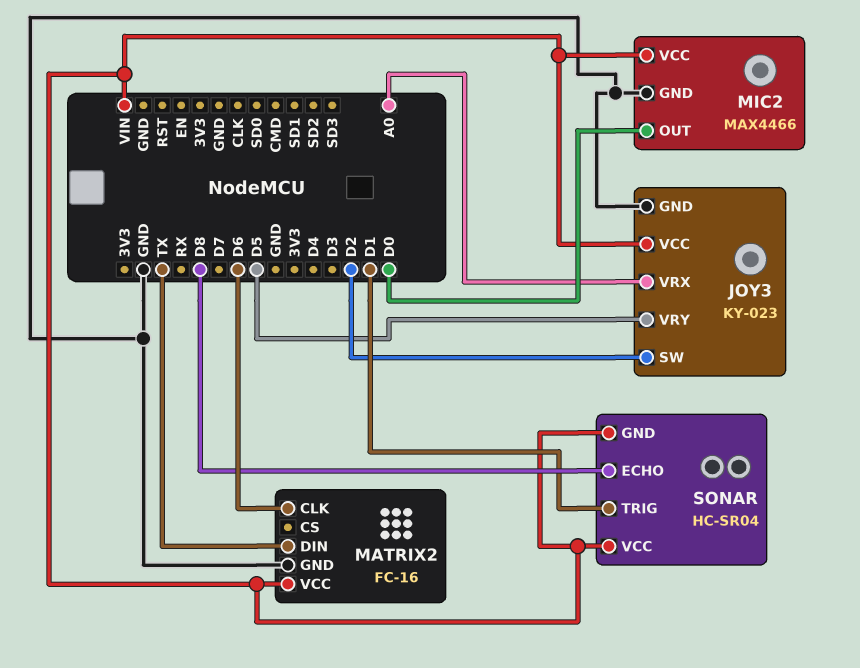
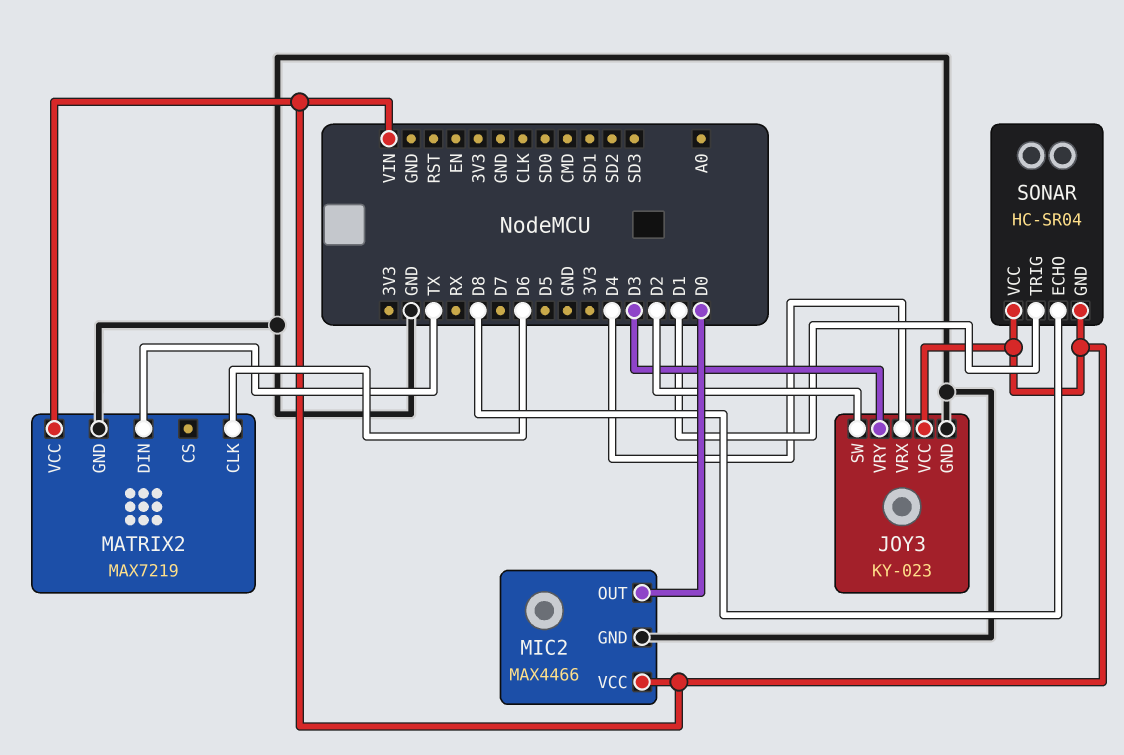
JOY3 pin VRX: A0 -> D4
JOY3 pin VRY: D5 -> D3
MATRIX2: FC-16 -> MAX7219

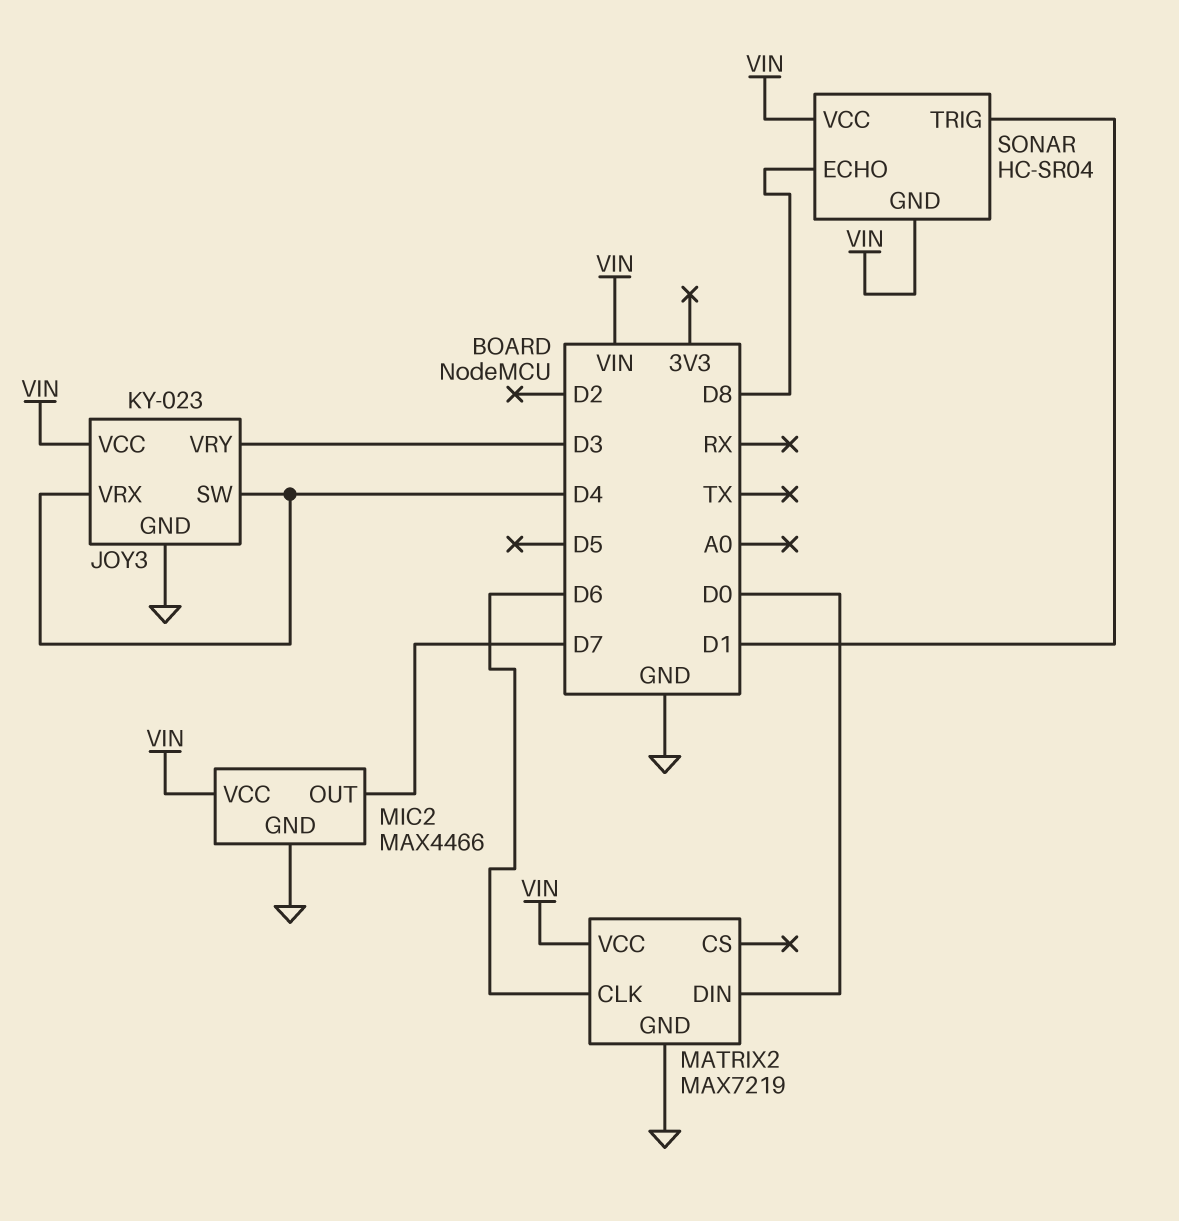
JOY3 pin SW: D2 -> D4
MATRIX2 pin DIN: TX -> D0
MIC2 pin OUT: D0 -> D7

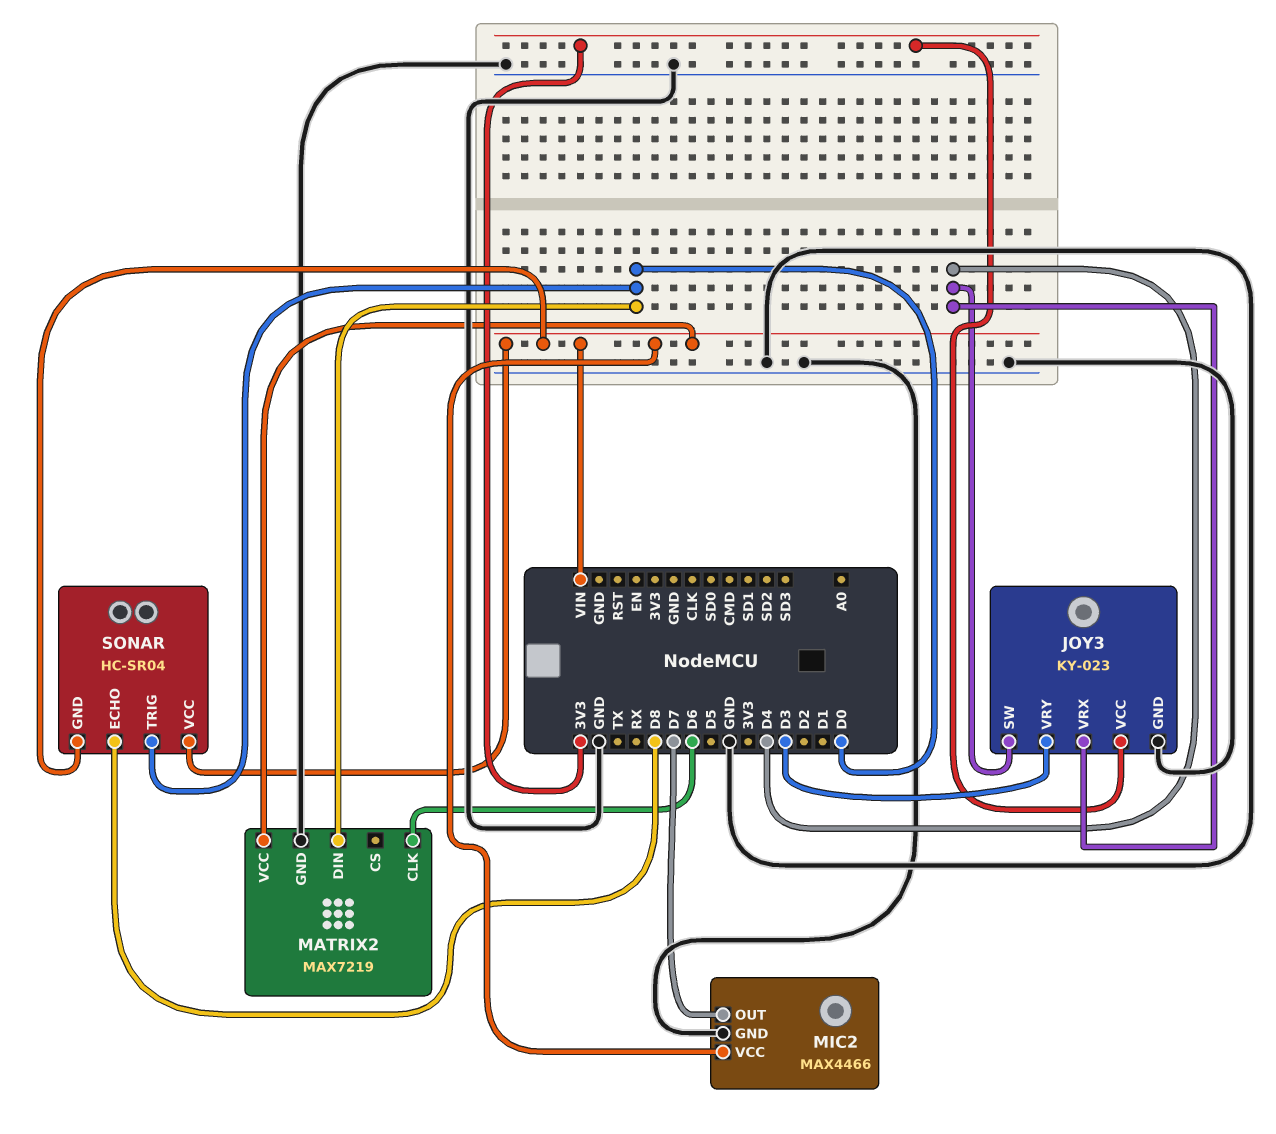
JOY3 pin VCC: VIN -> 3V3
SONAR pin TRIG: D1 -> D0

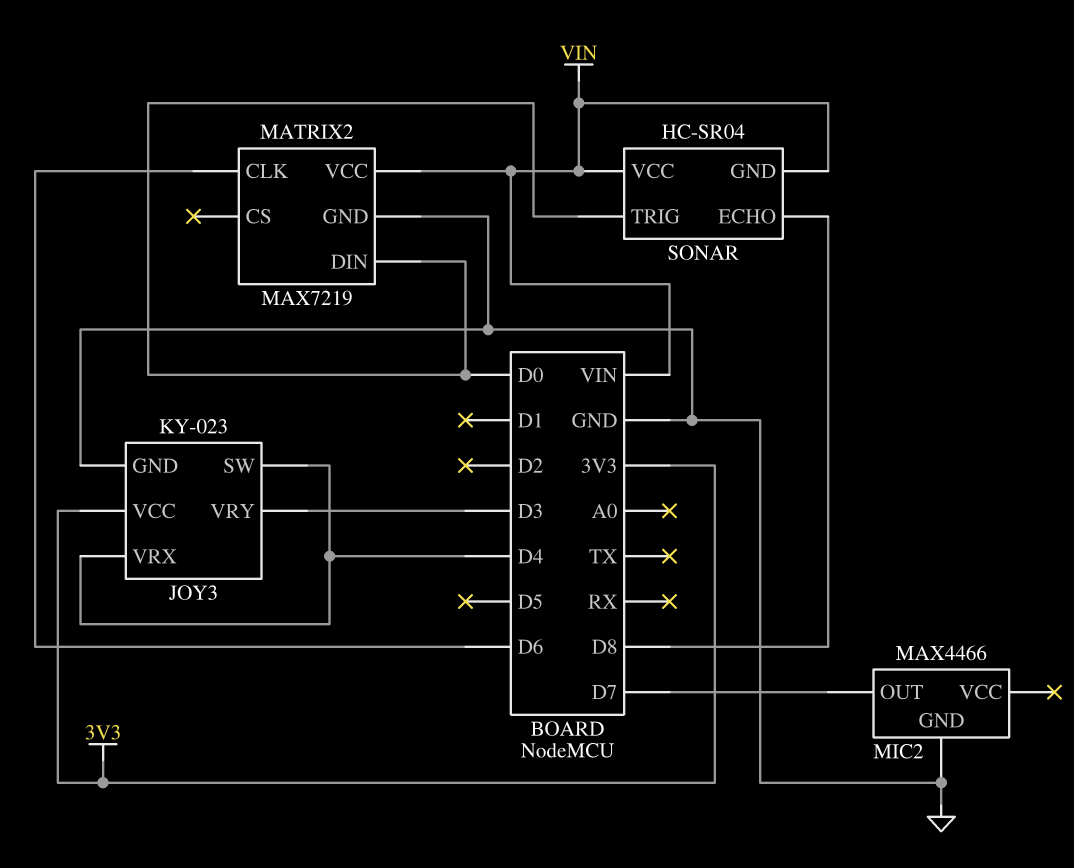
MIC2 pin VCC: VIN -> none

